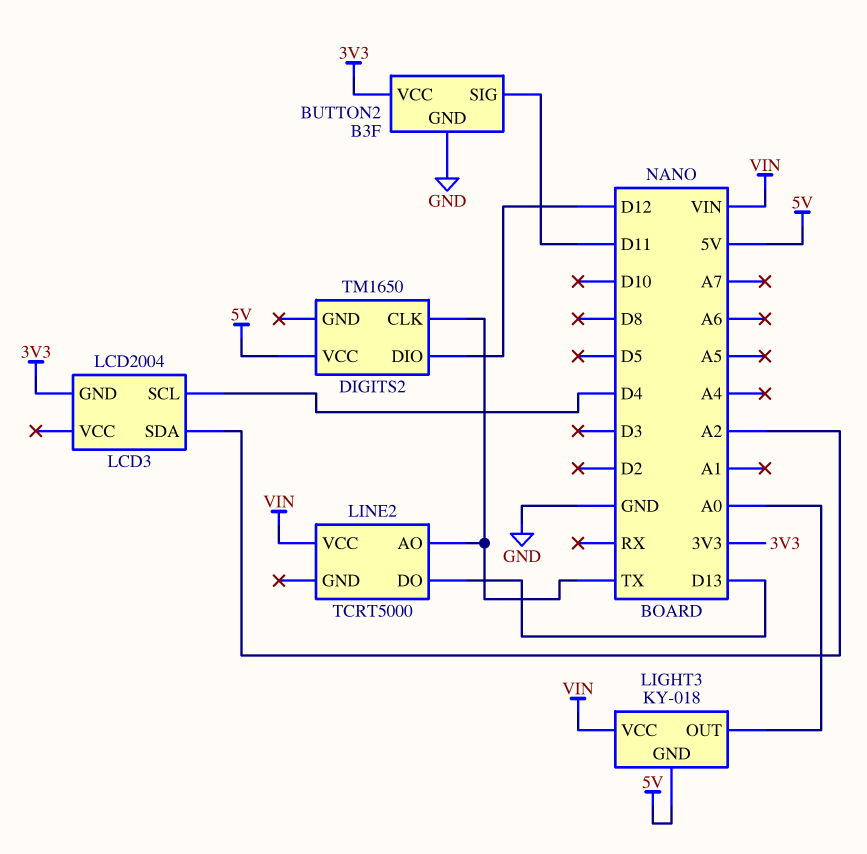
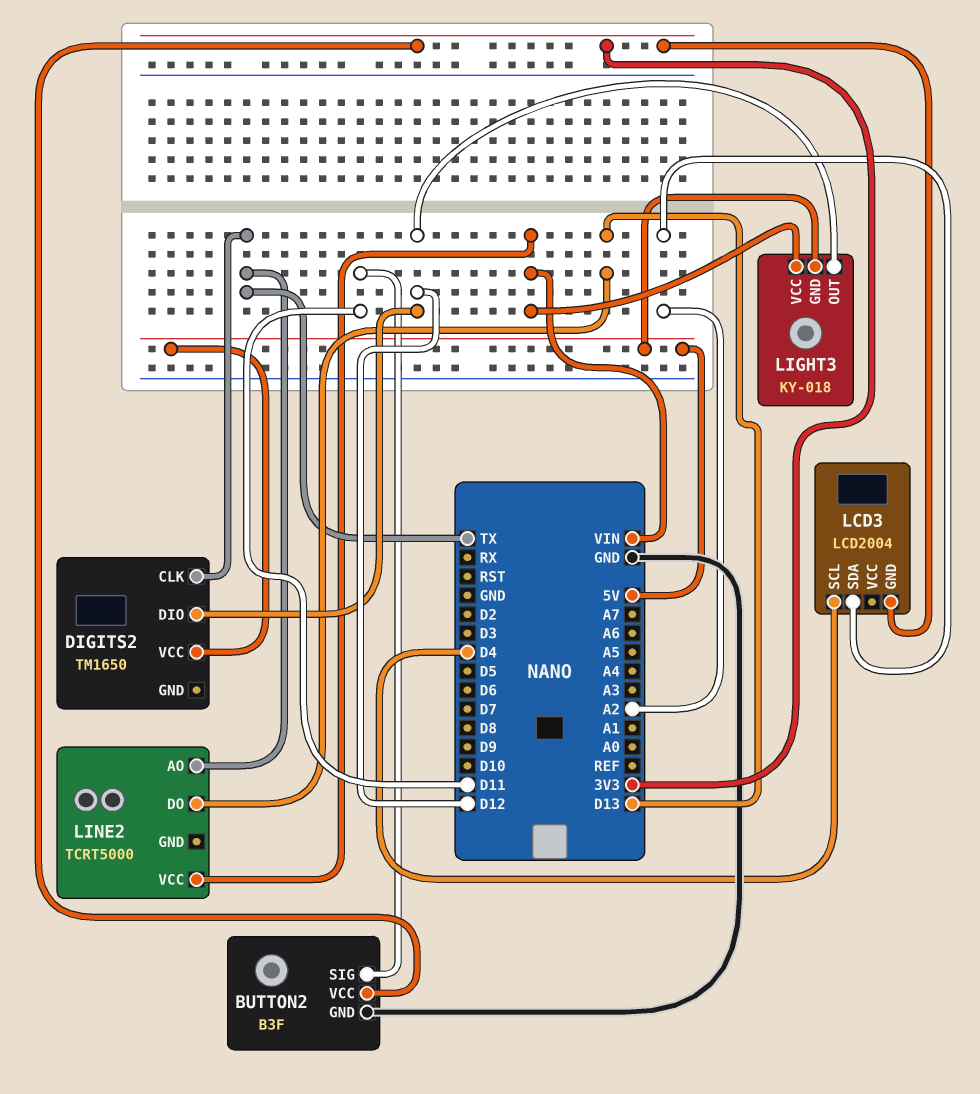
LIGHT3 pin OUT: A0 -> D12

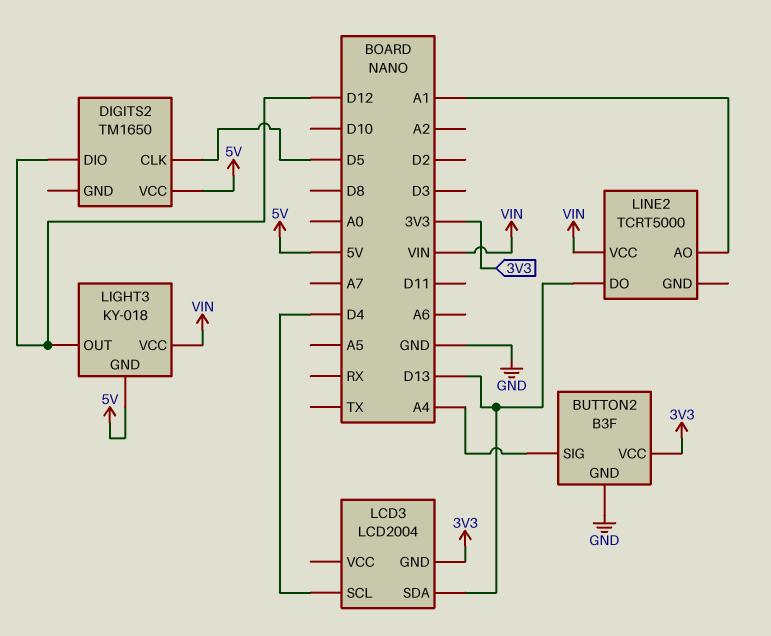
BUTTON2 pin SIG: D11 -> A4
DIGITS2 pin CLK: TX -> D5
LCD3 pin SDA: A2 -> D13
LINE2 pin AO: TX -> A1

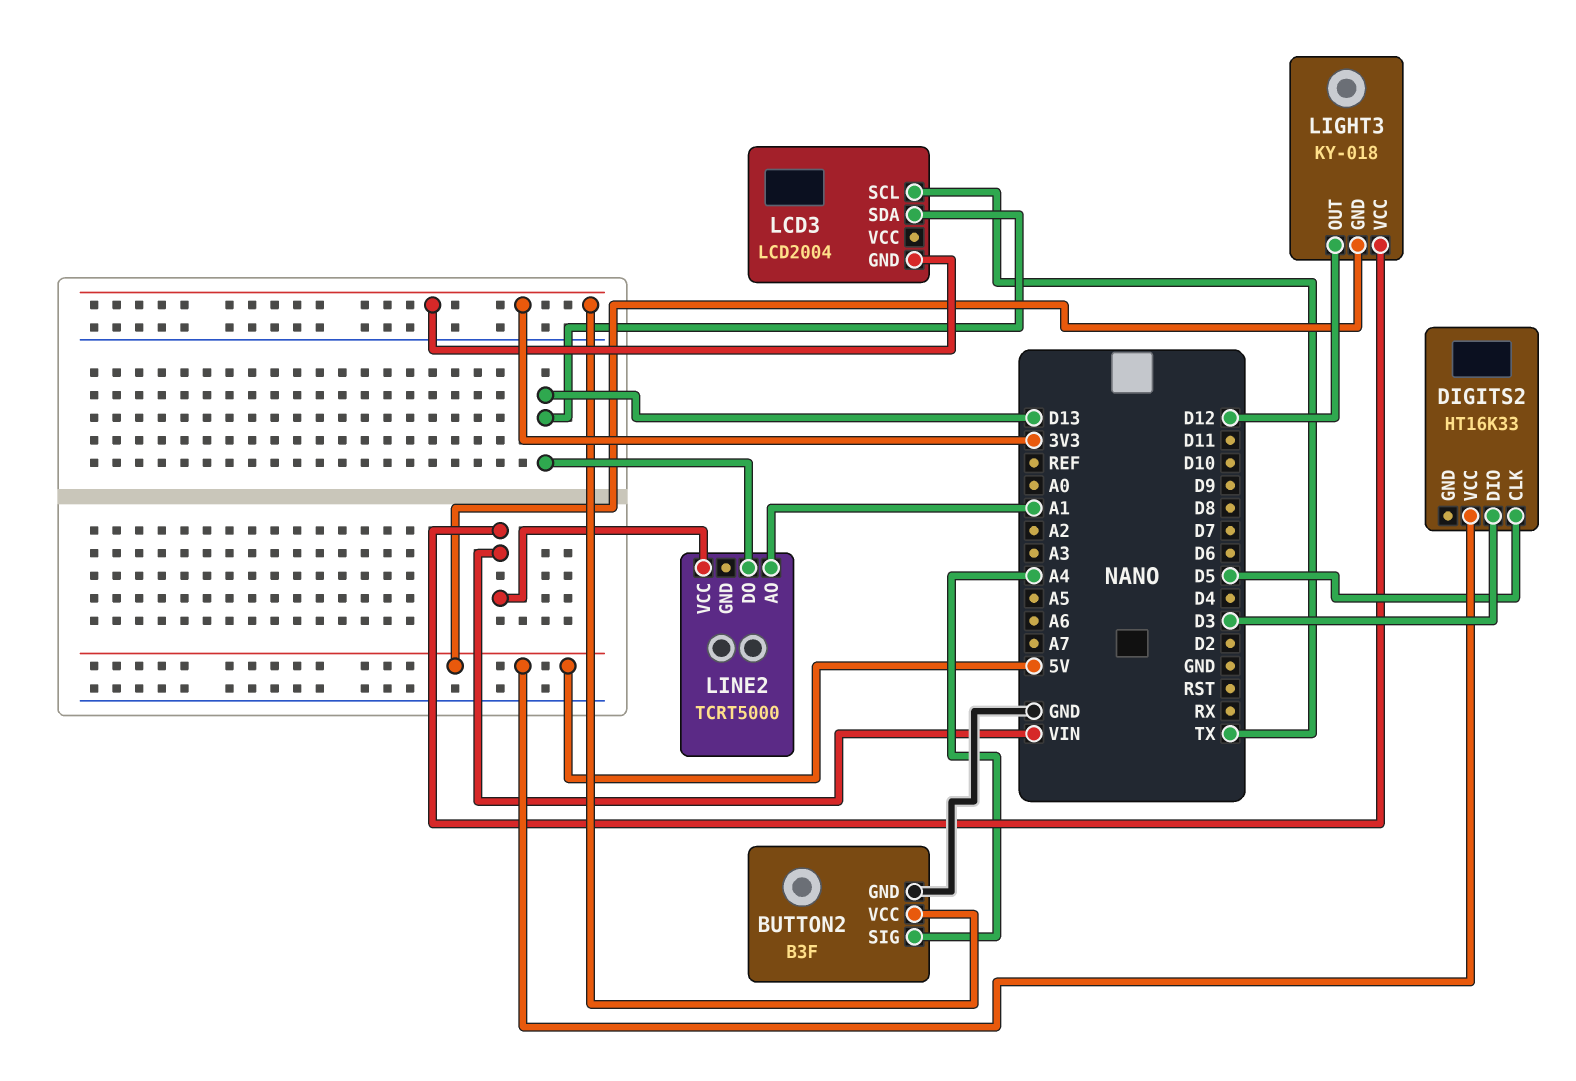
DIGITS2: TM1650 -> HT16K33
DIGITS2 pin DIO: D12 -> D3
LCD3 pin SCL: D4 -> TX

